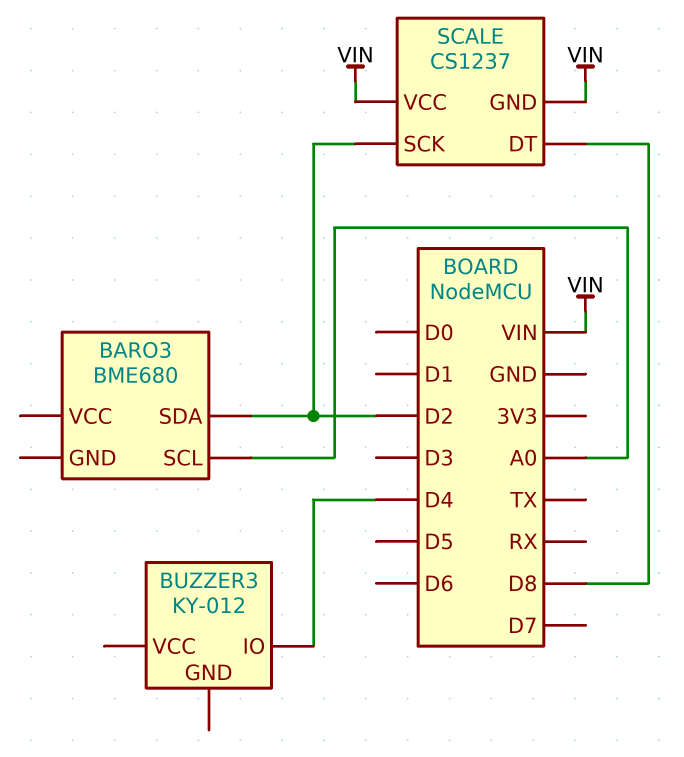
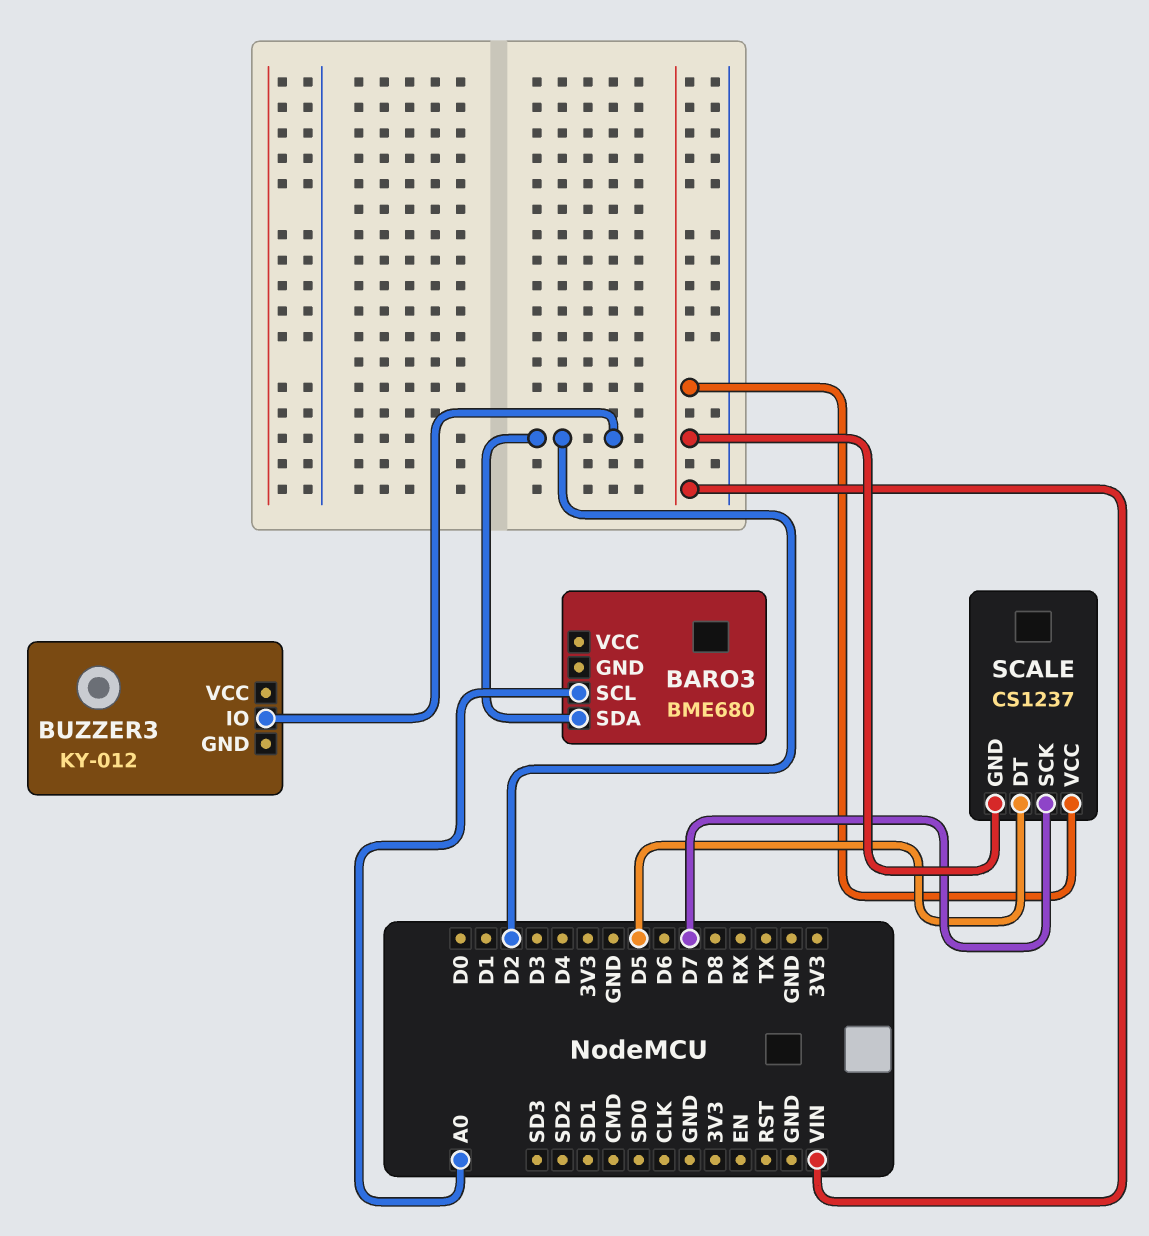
BUZZER3 pin IO: D4 -> D2
SCALE pin DT: D8 -> D5
SCALE pin SCK: D2 -> D7

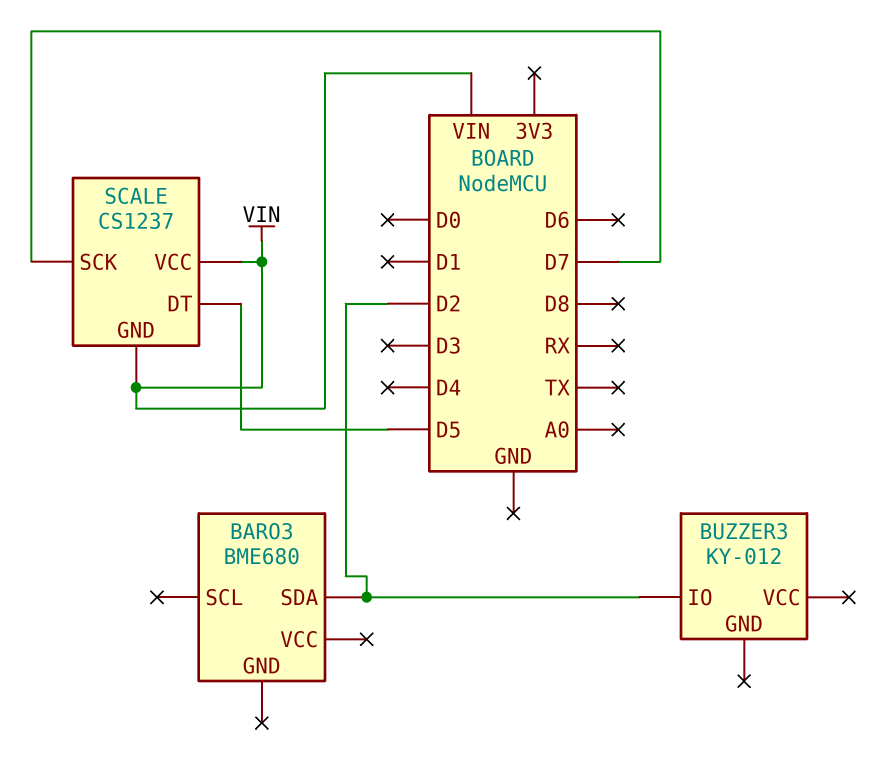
BARO3 pin SCL: A0 -> none

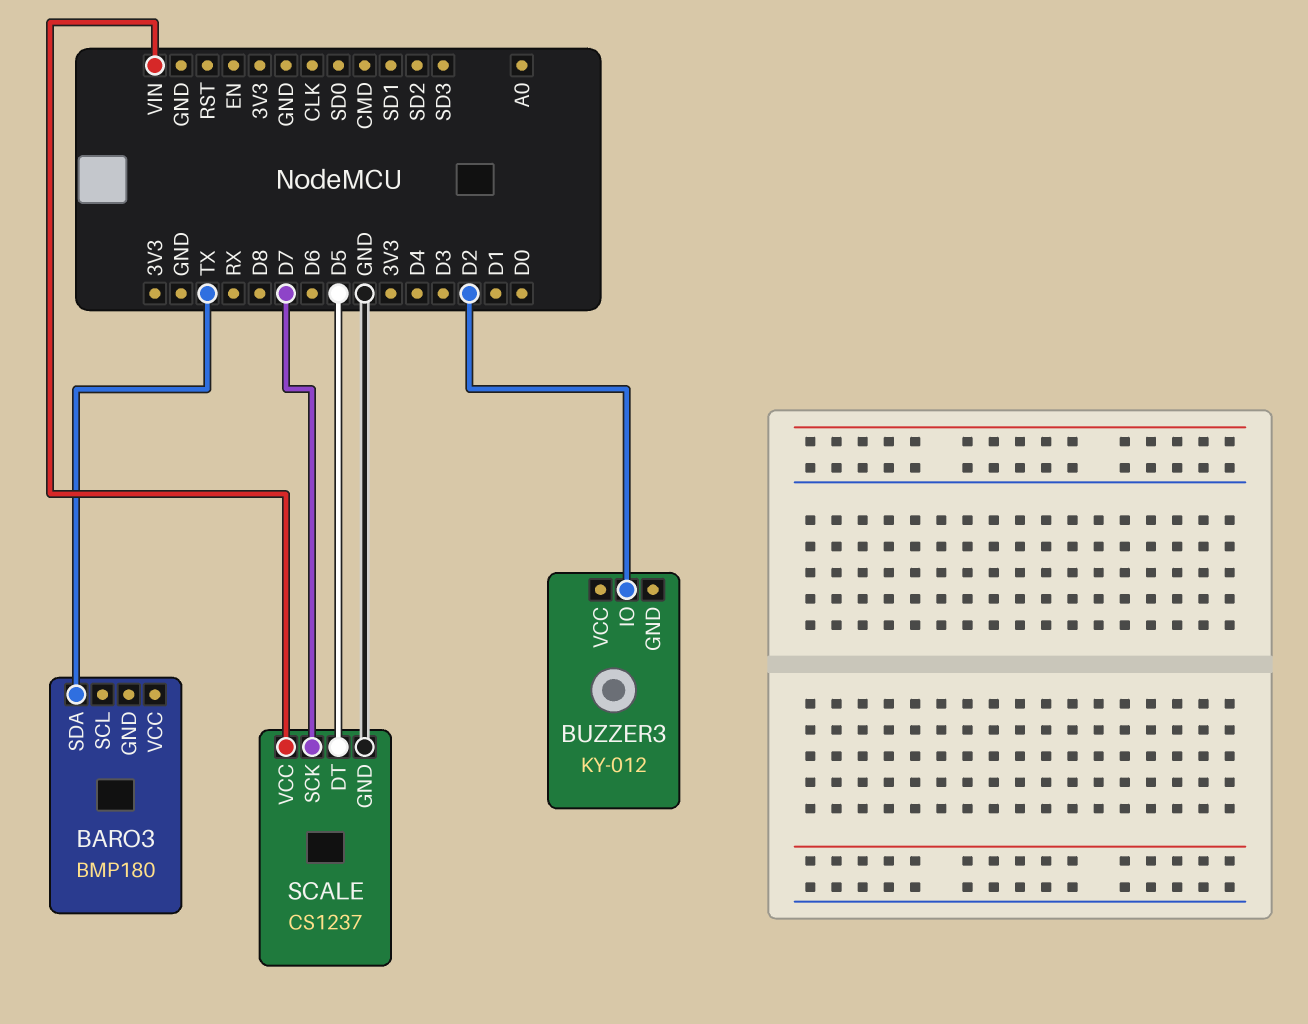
BARO3: BME680 -> BMP180
BARO3 pin SDA: D2 -> TX
SCALE pin GND: VIN -> GND

